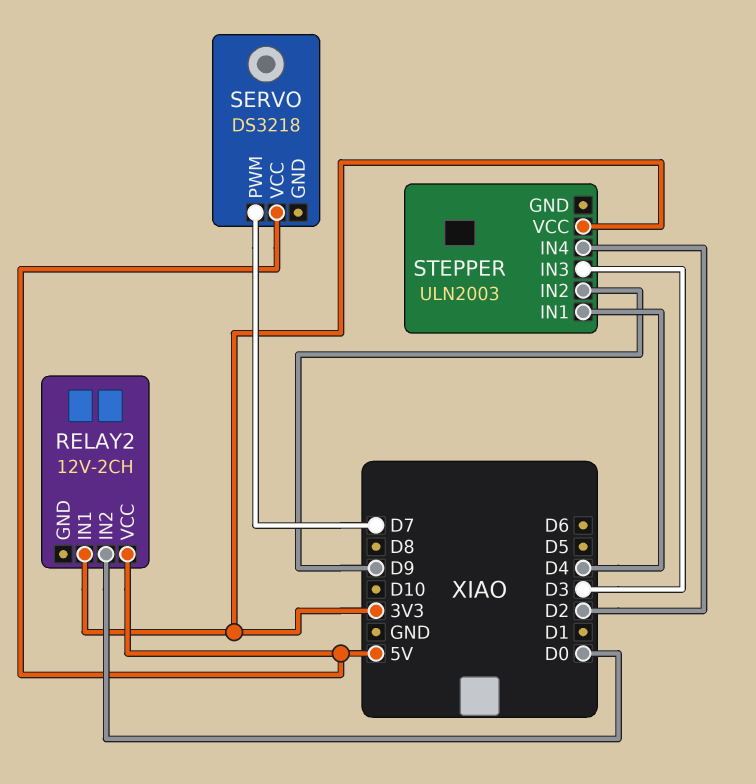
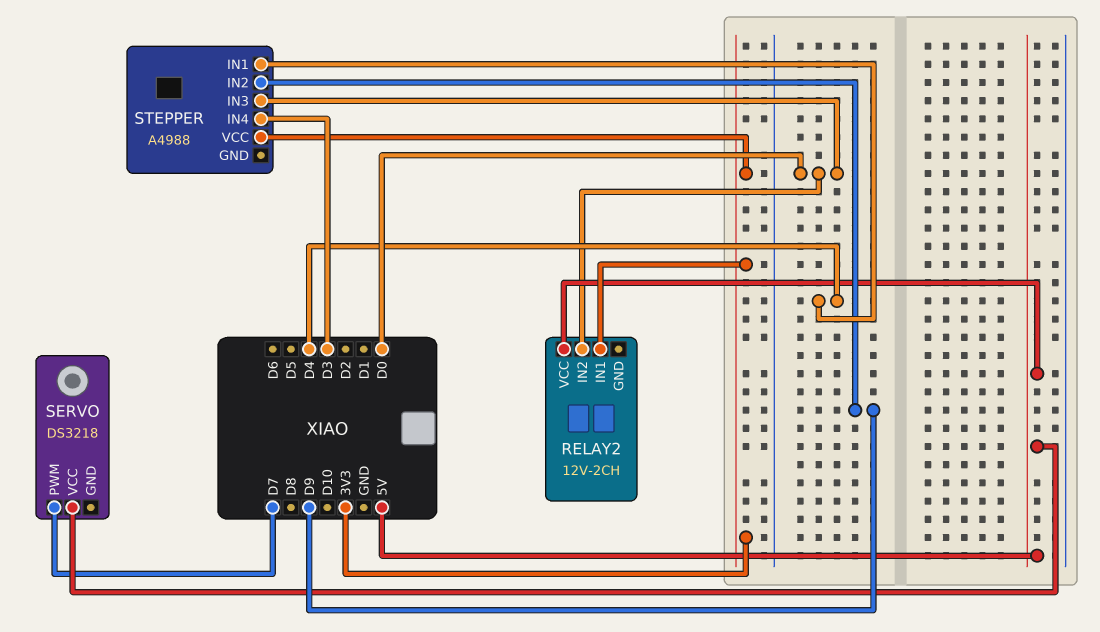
STEPPER: ULN2003 -> A4988
STEPPER pin IN3: D3 -> D0
STEPPER pin IN4: D2 -> D3

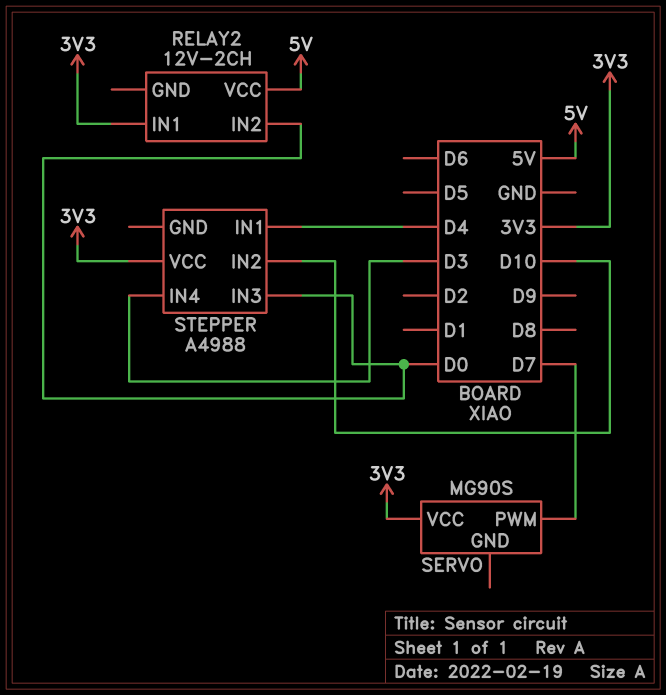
SERVO: DS3218 -> MG90S
SERVO pin VCC: 5V -> 3V3
STEPPER pin IN2: D9 -> D10

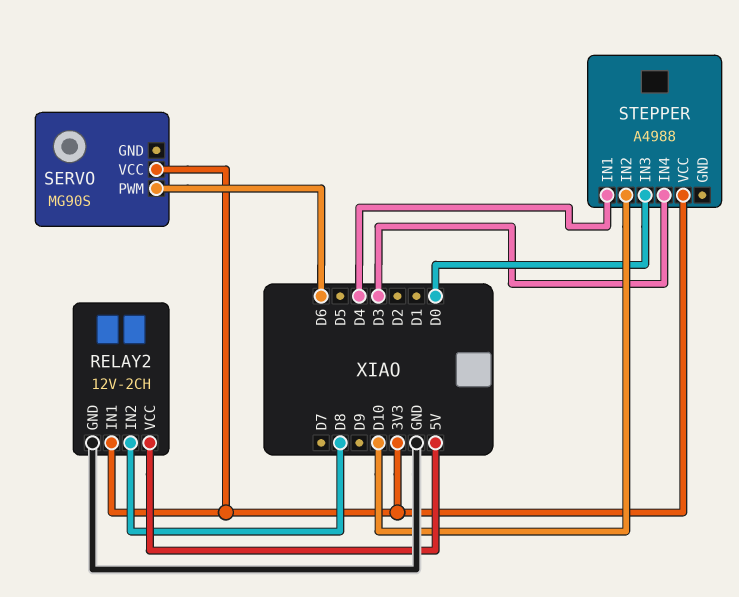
RELAY2 pin GND: none -> GND
RELAY2 pin IN2: D0 -> D8
SERVO pin PWM: D7 -> D6

